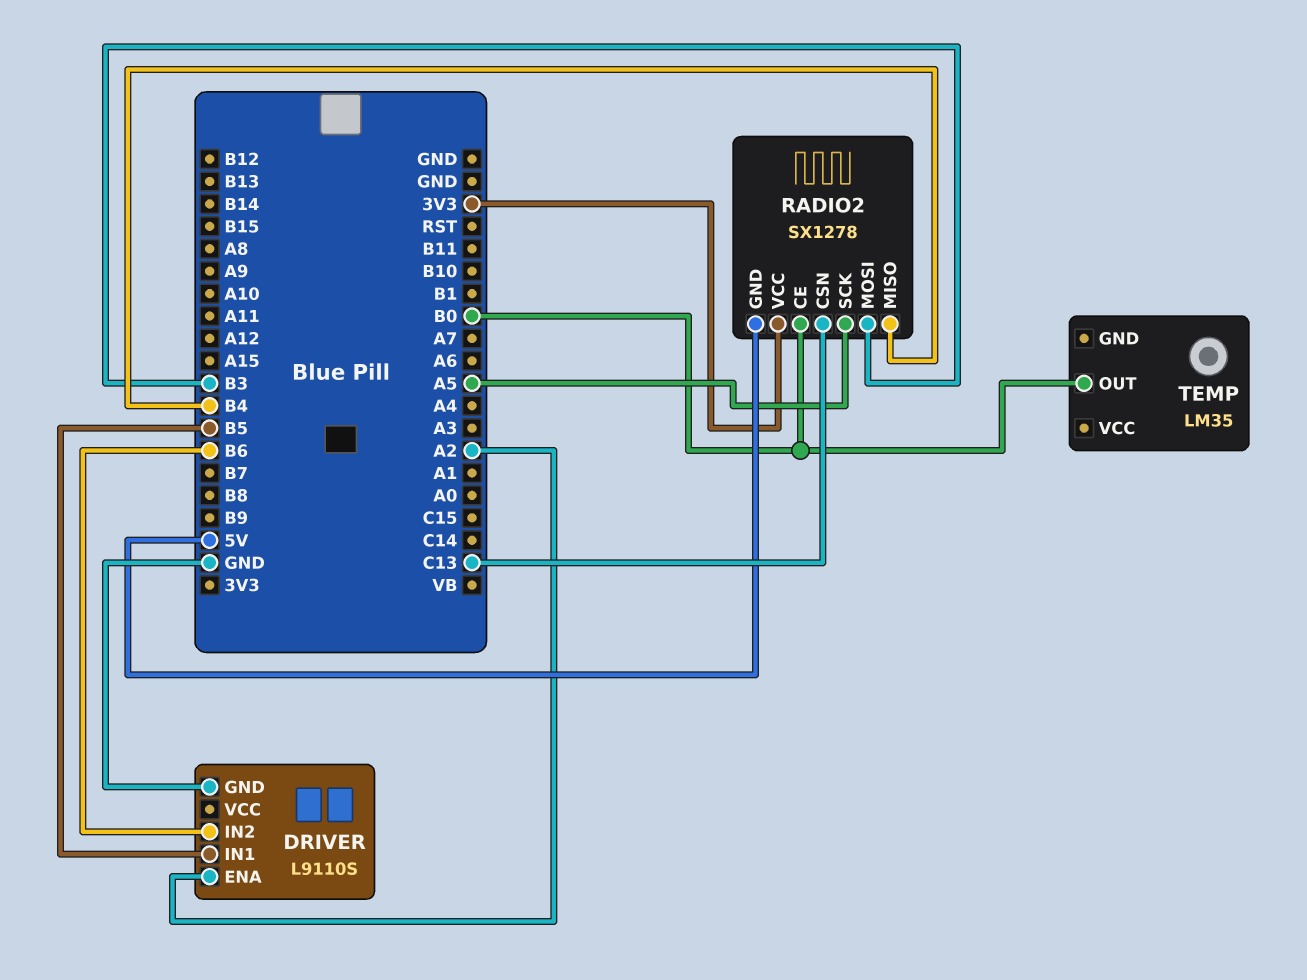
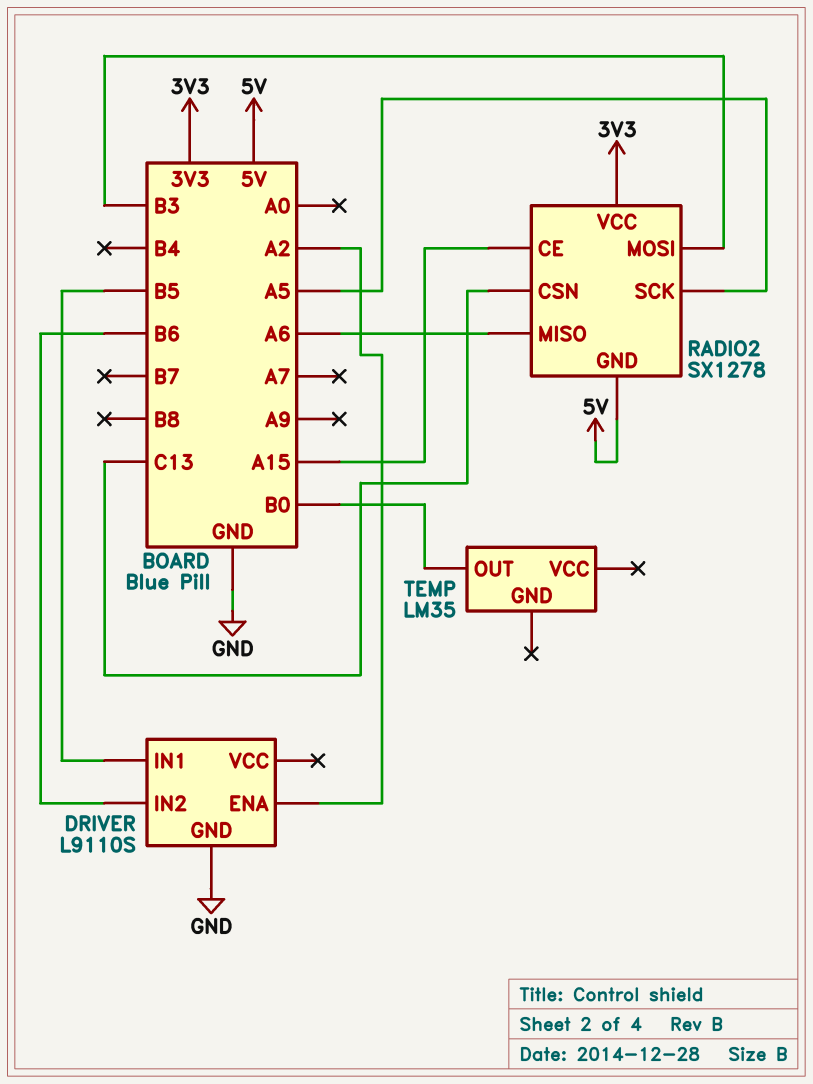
RADIO2 pin CE: B0 -> A15
RADIO2 pin MISO: B4 -> A6

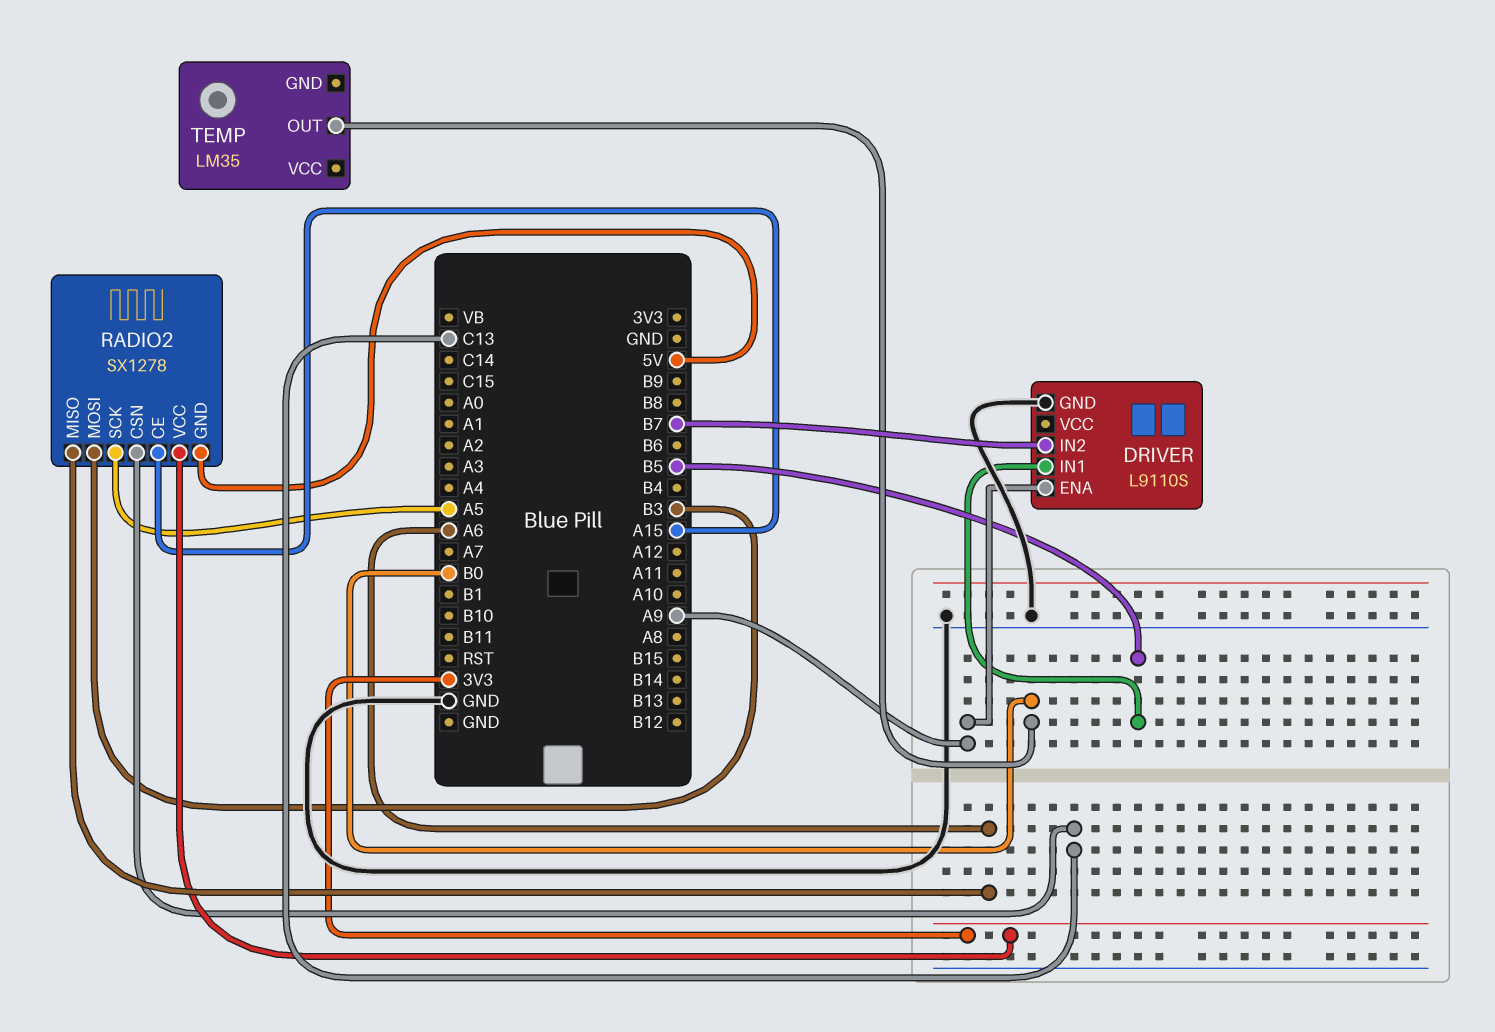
DRIVER pin ENA: A2 -> A9
DRIVER pin IN2: B6 -> B7

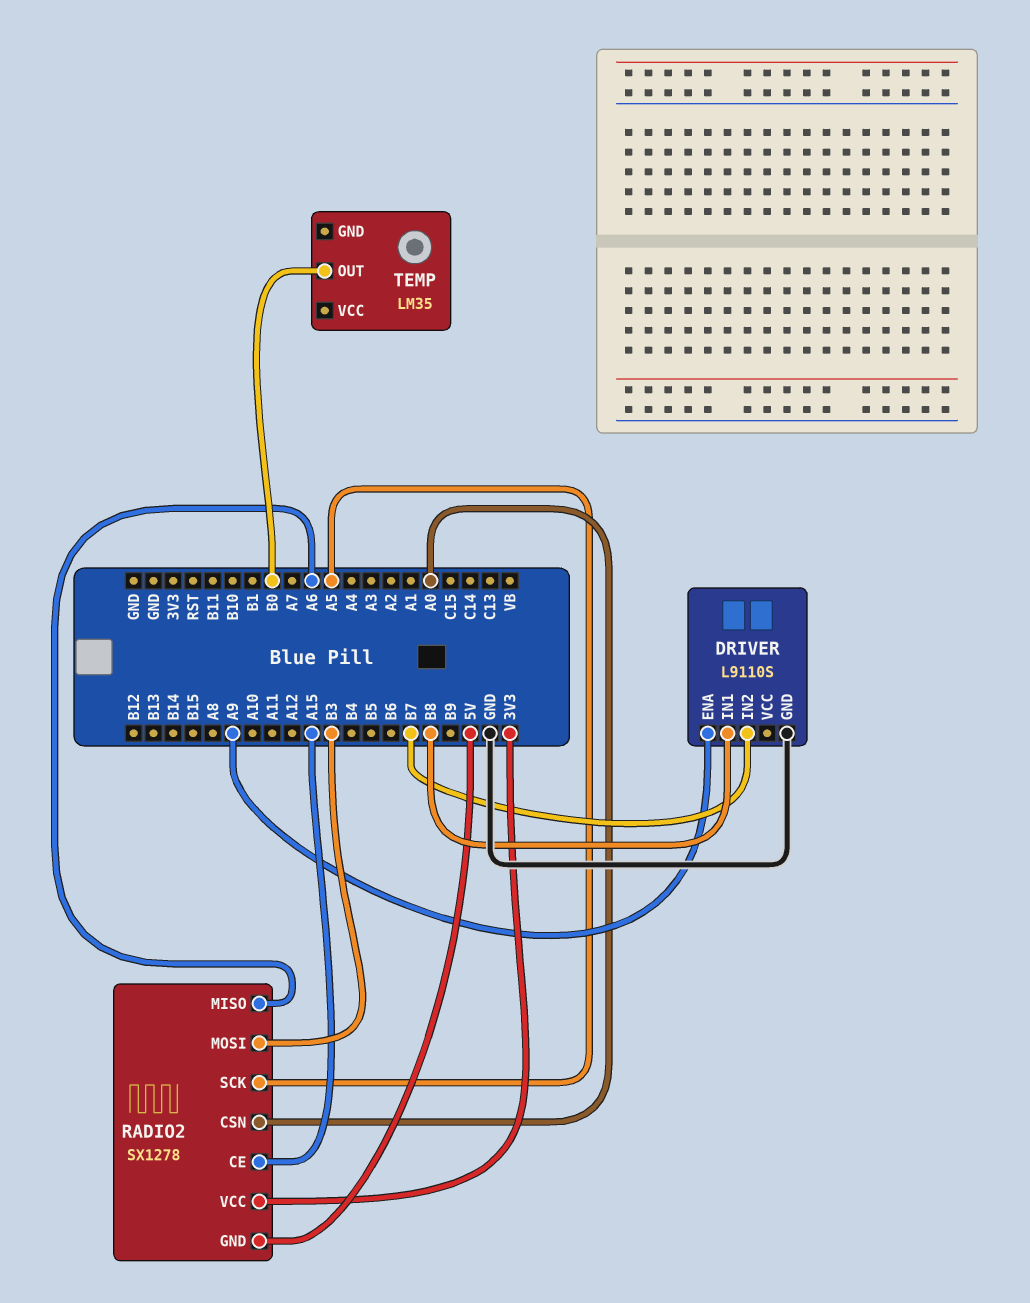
DRIVER pin IN1: B5 -> B8
RADIO2 pin CSN: C13 -> A0

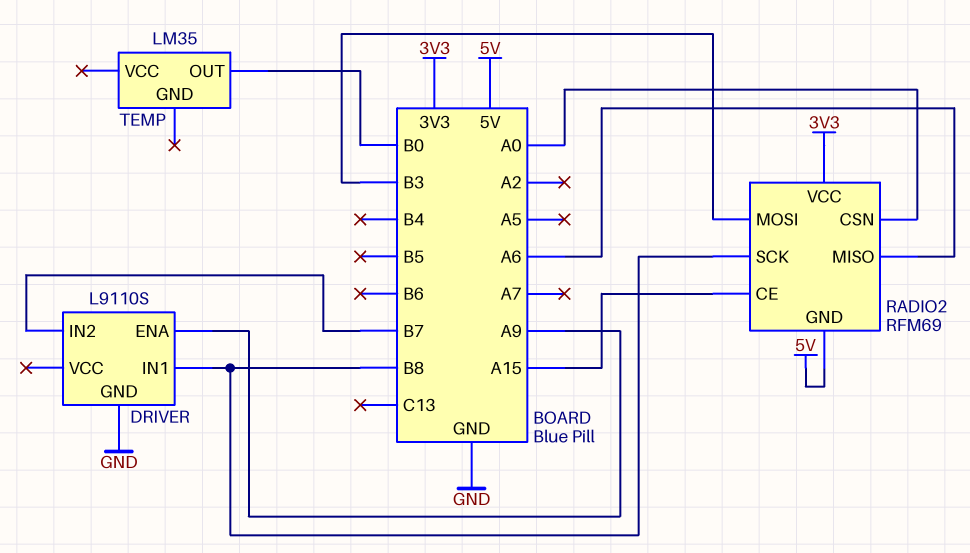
RADIO2: SX1278 -> RFM69
RADIO2 pin SCK: A5 -> B8

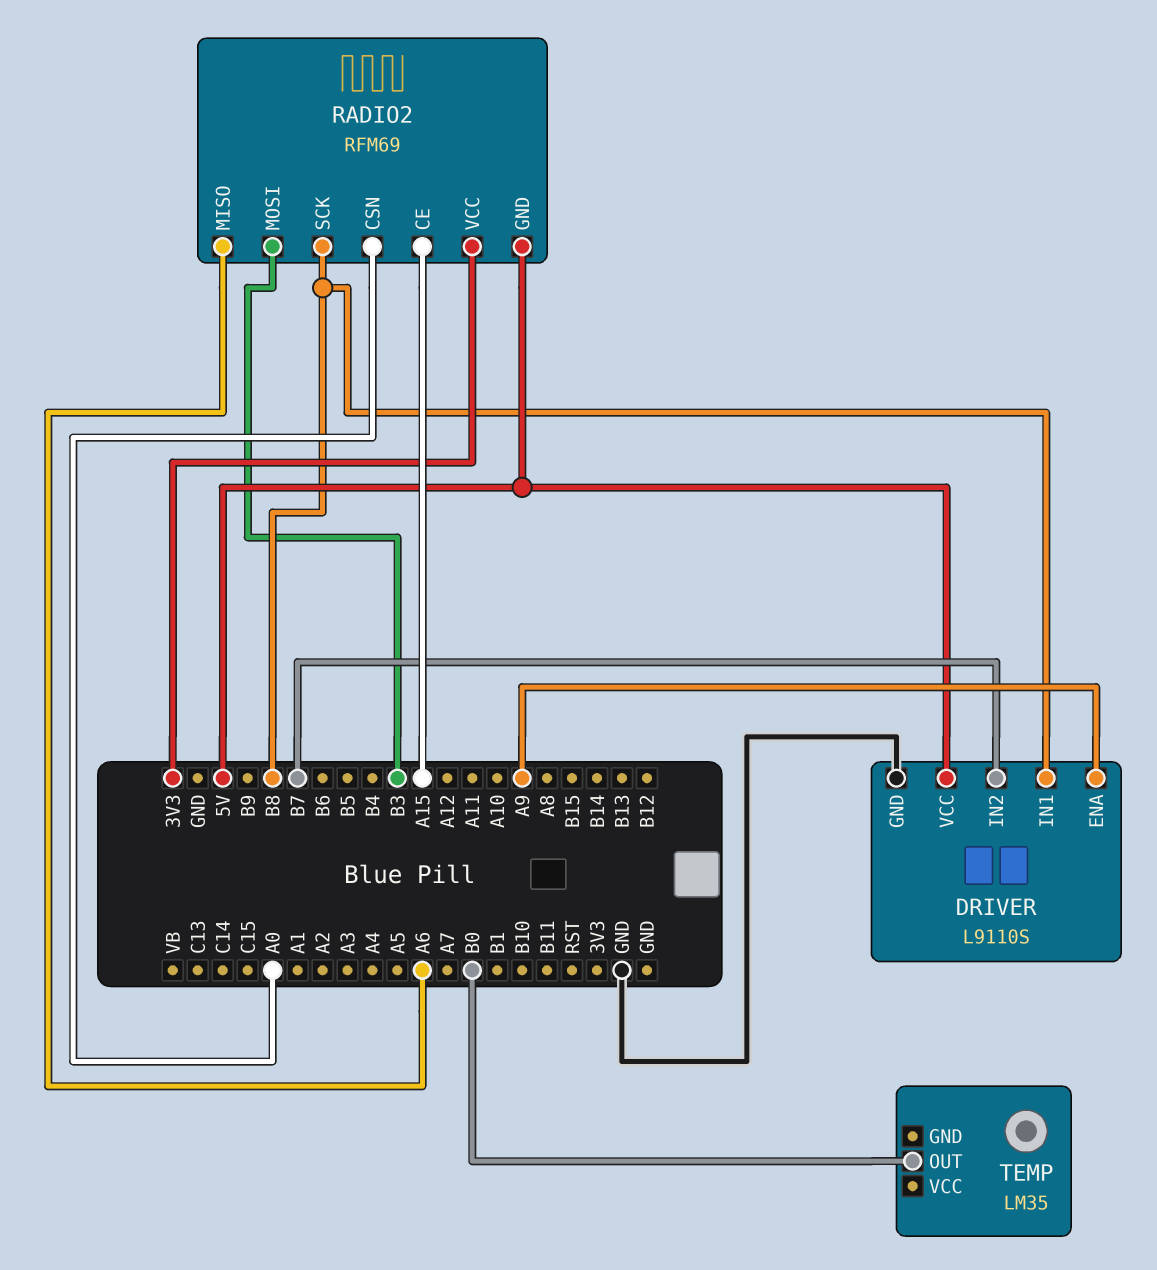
DRIVER pin VCC: none -> 5V

